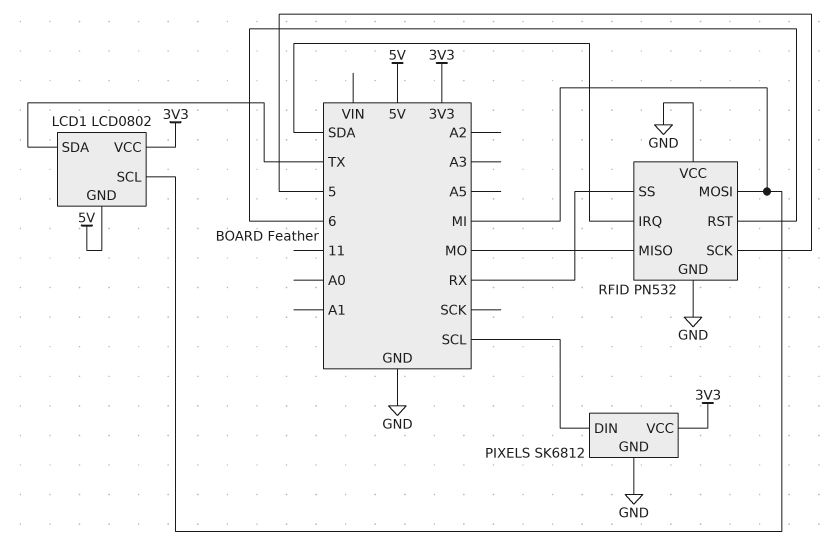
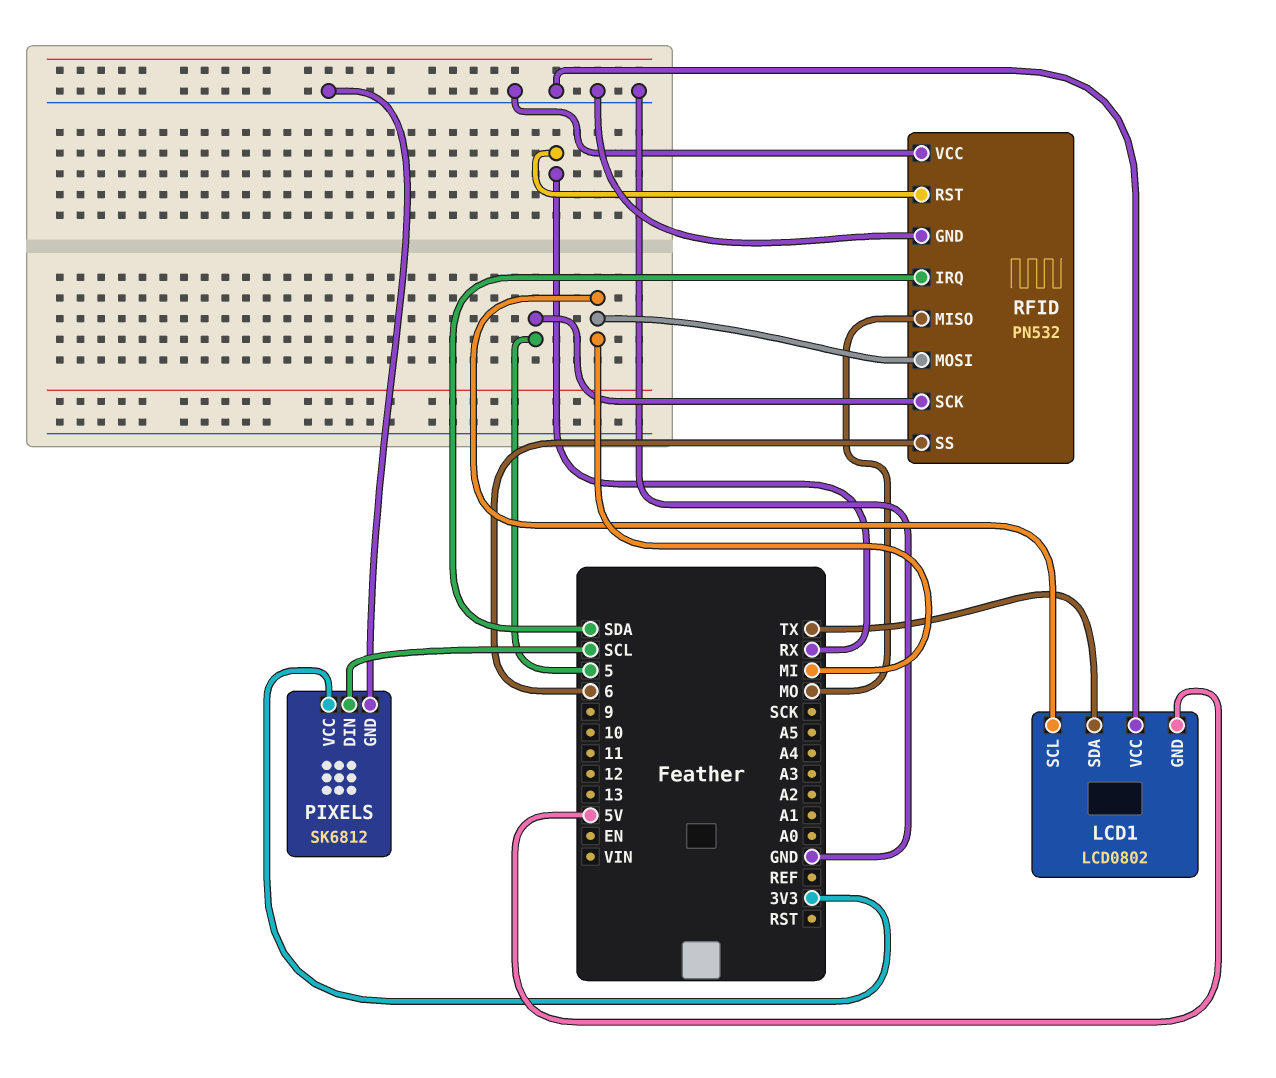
LCD1 pin VCC: 3V3 -> GND
RFID pin RST: 6 -> RX
RFID pin SS: RX -> 6

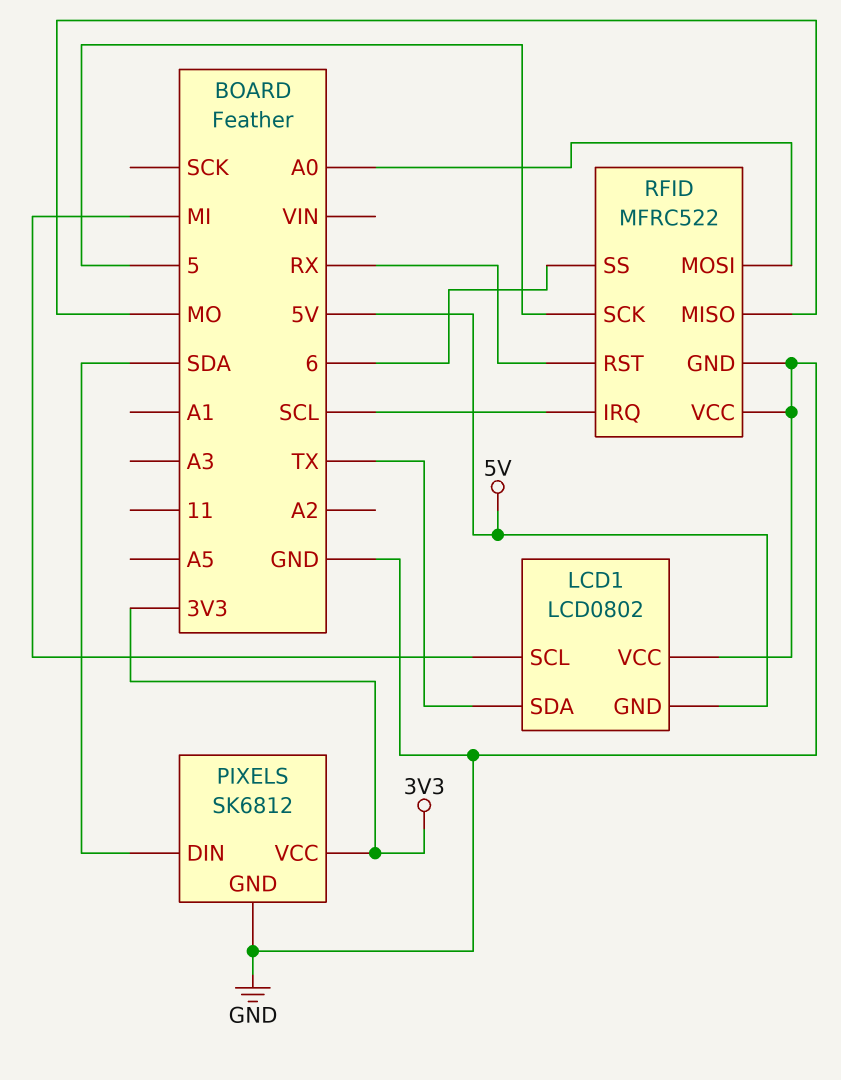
PIXELS pin DIN: SCL -> SDA
RFID: PN532 -> MFRC522
RFID pin IRQ: SDA -> SCL
RFID pin MOSI: MI -> A0

